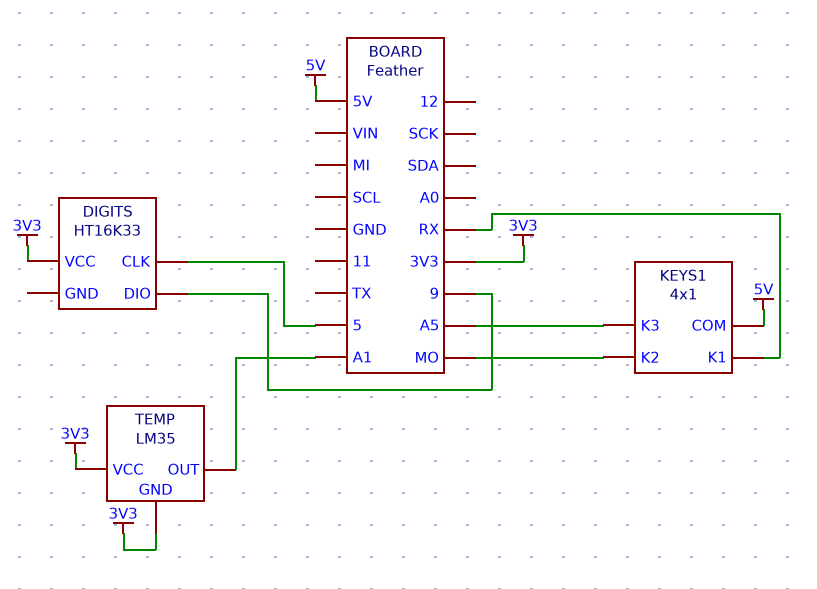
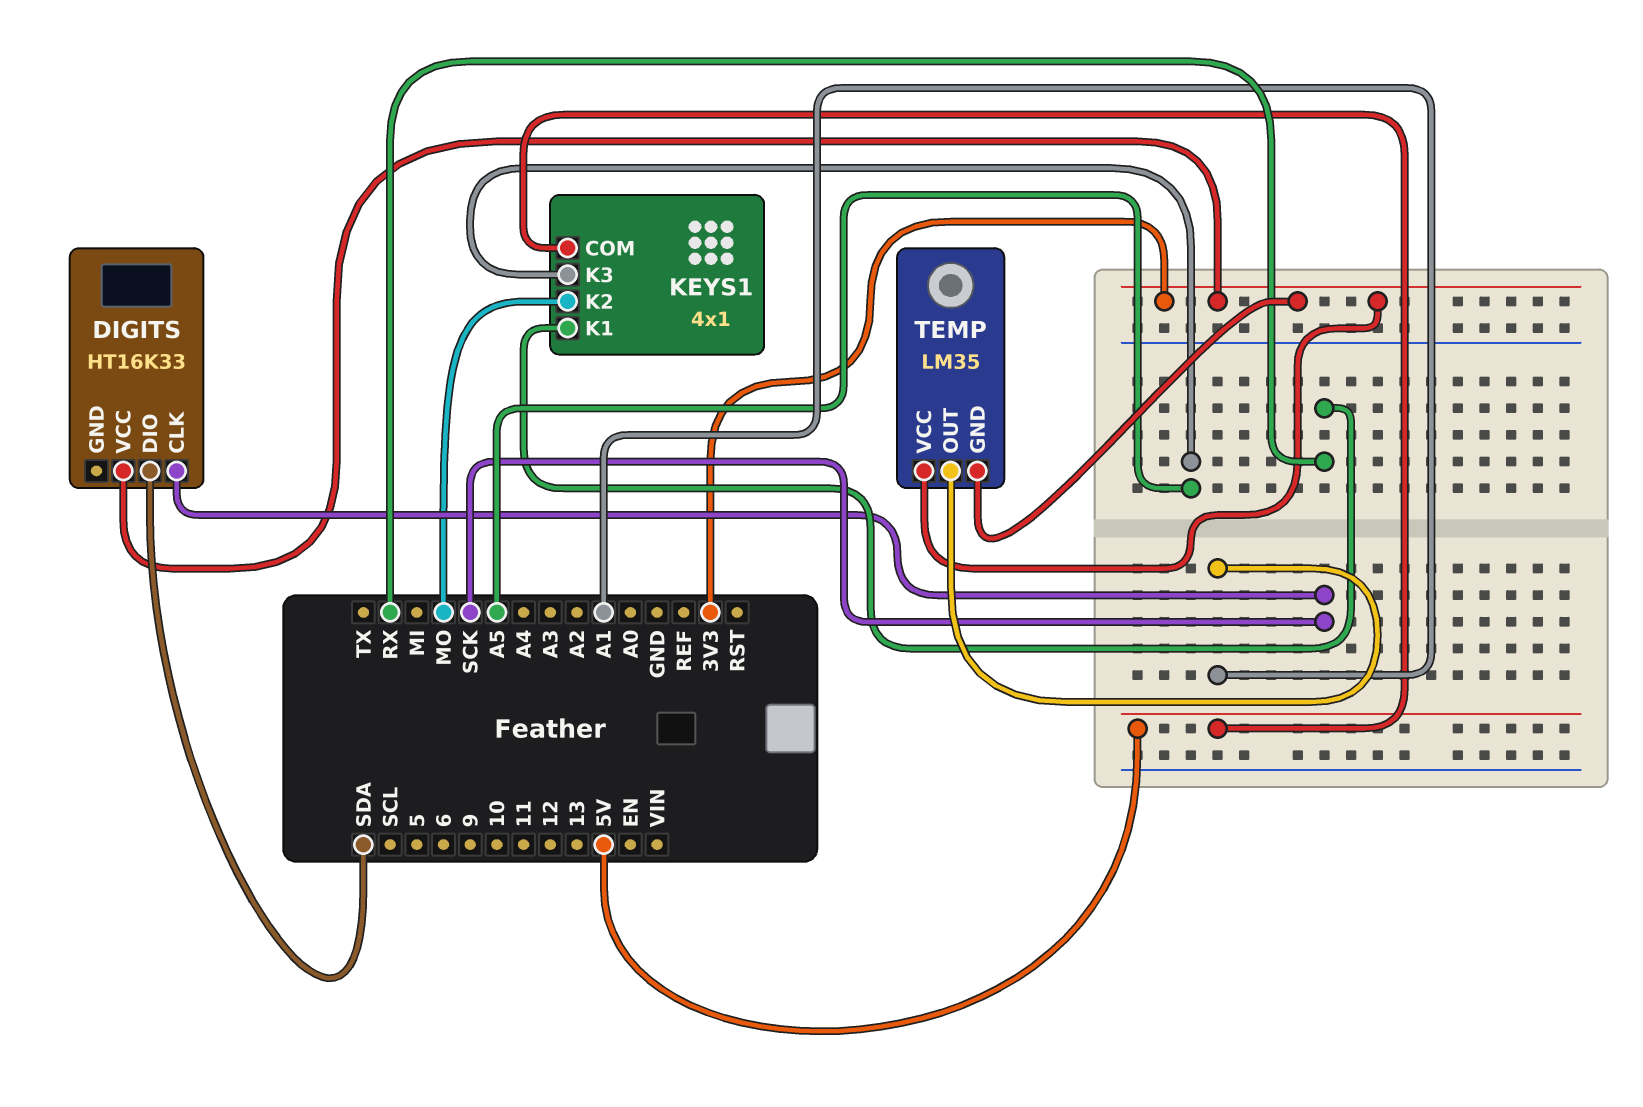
DIGITS pin CLK: 5 -> SCK
DIGITS pin DIO: 9 -> SDA

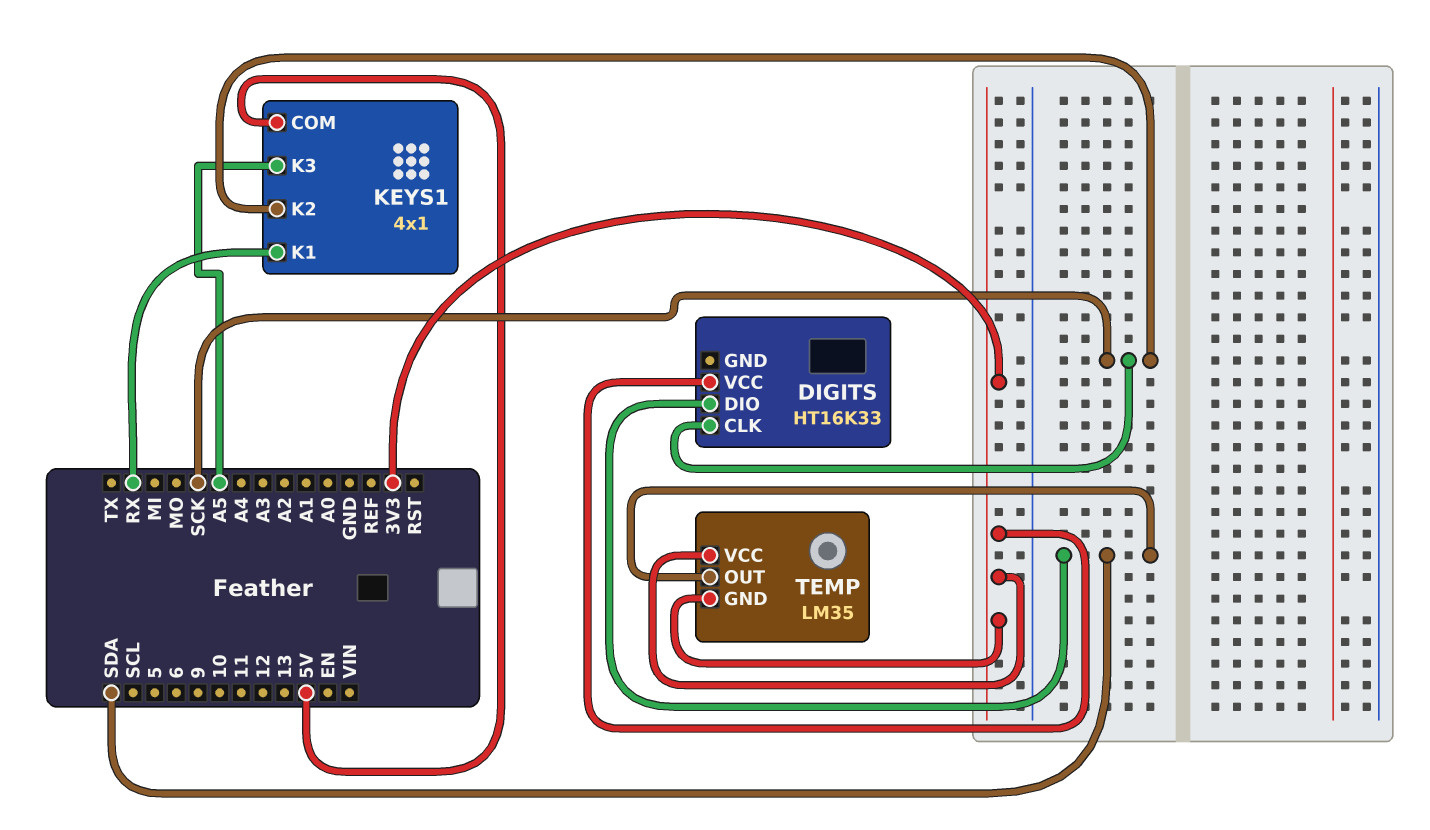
KEYS1 pin K2: MO -> SCK
TEMP pin OUT: A1 -> SDA

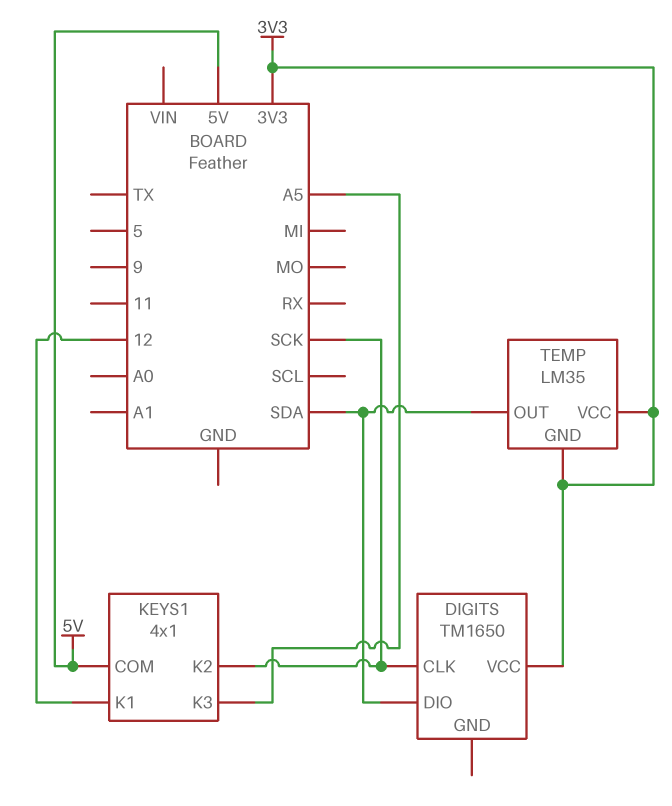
DIGITS: HT16K33 -> TM1650
KEYS1 pin K1: RX -> 12

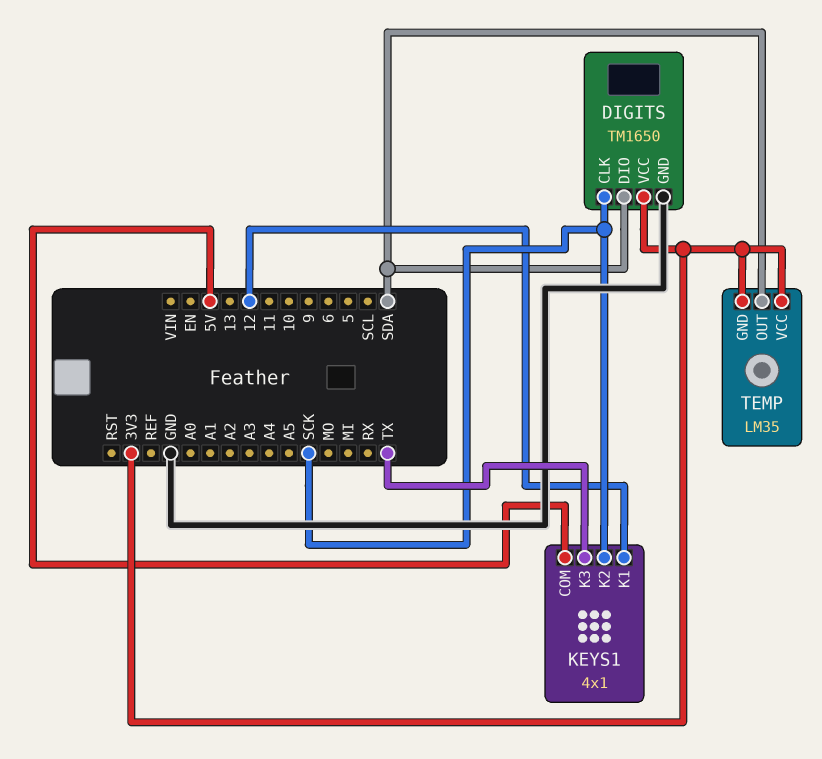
DIGITS pin GND: none -> GND
KEYS1 pin K3: A5 -> TX

